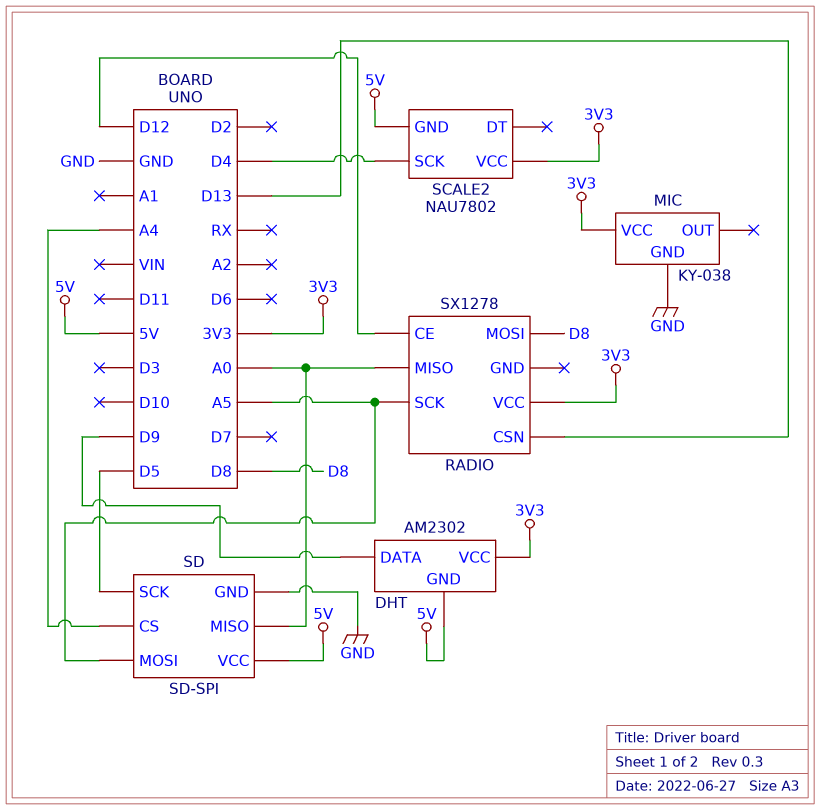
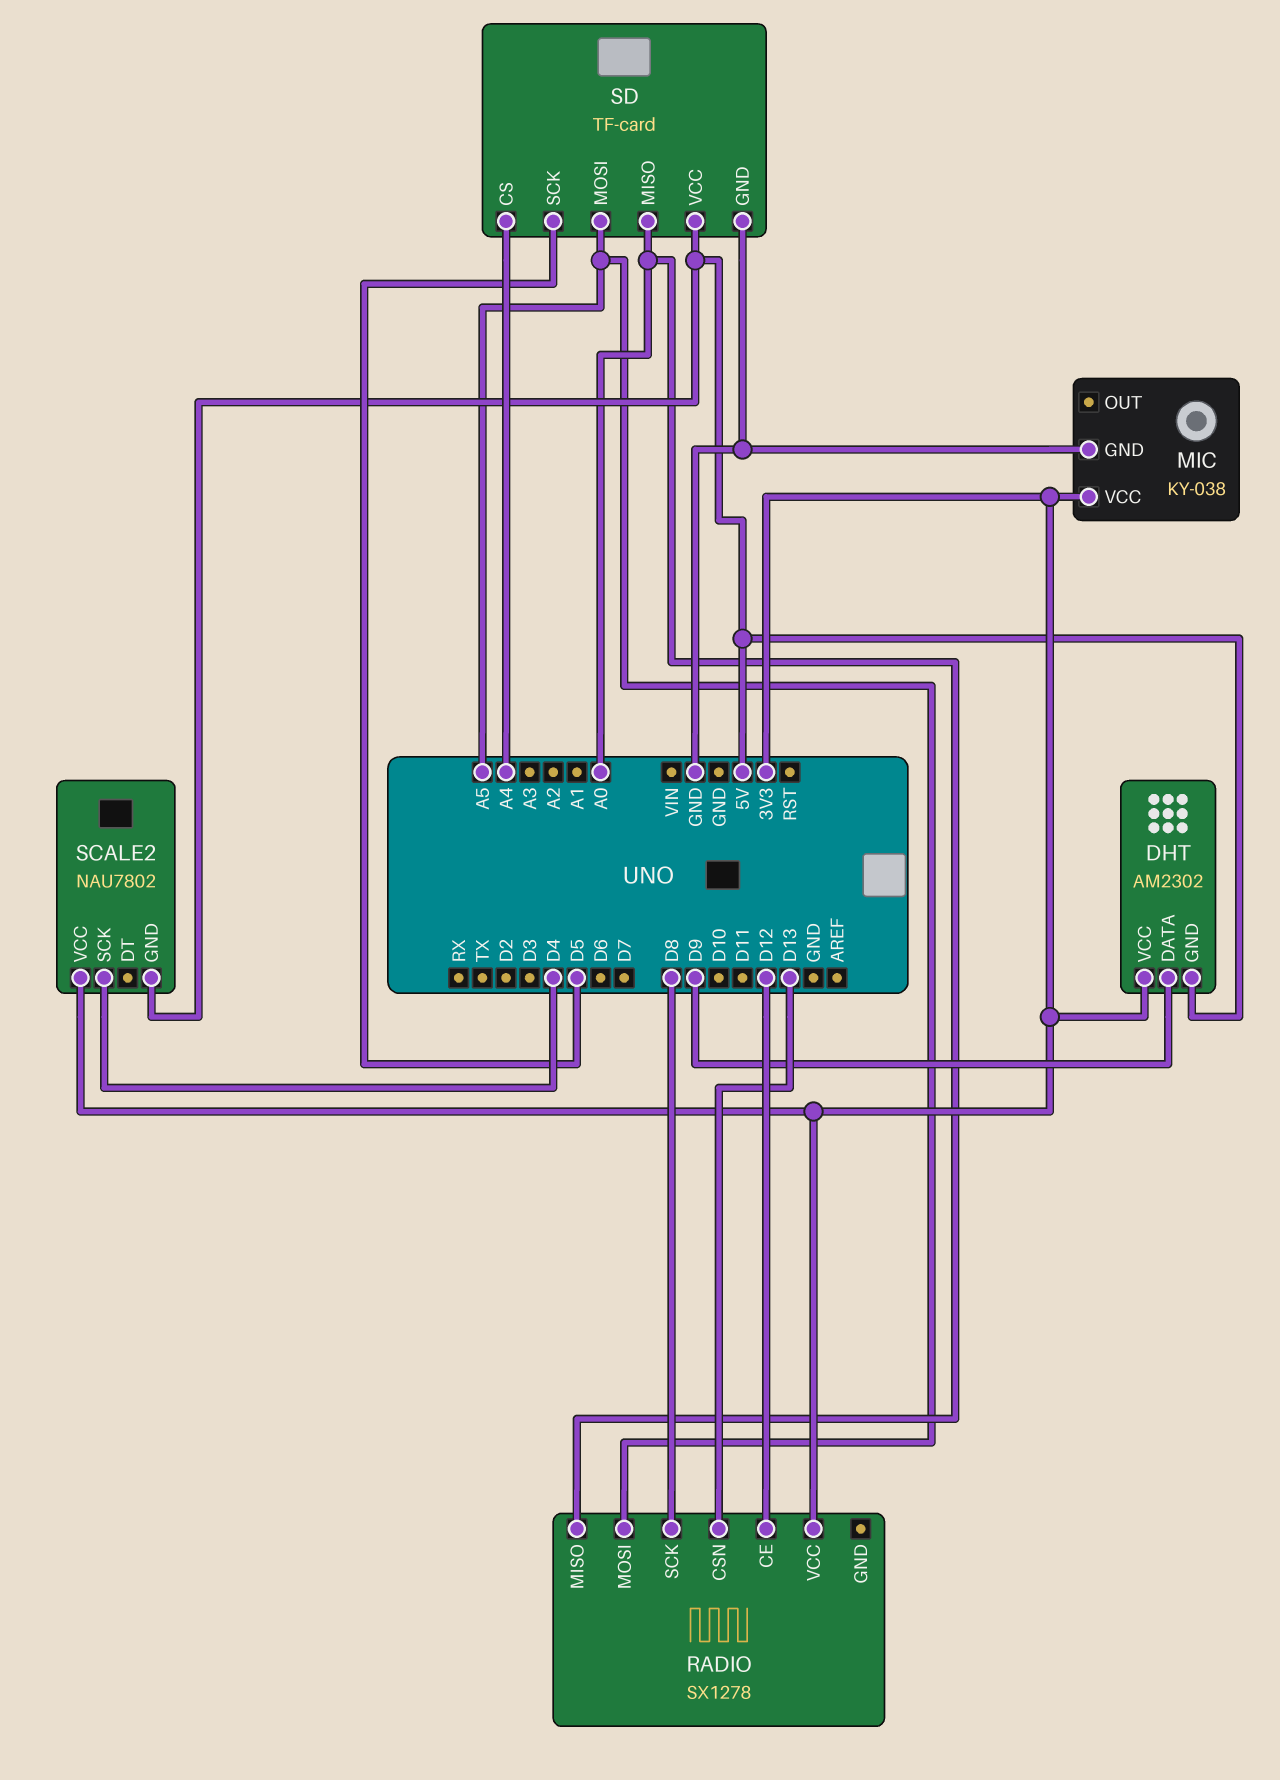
RADIO pin MOSI: D8 -> A5
RADIO pin SCK: A5 -> D8
SD: SD-SPI -> TF-card

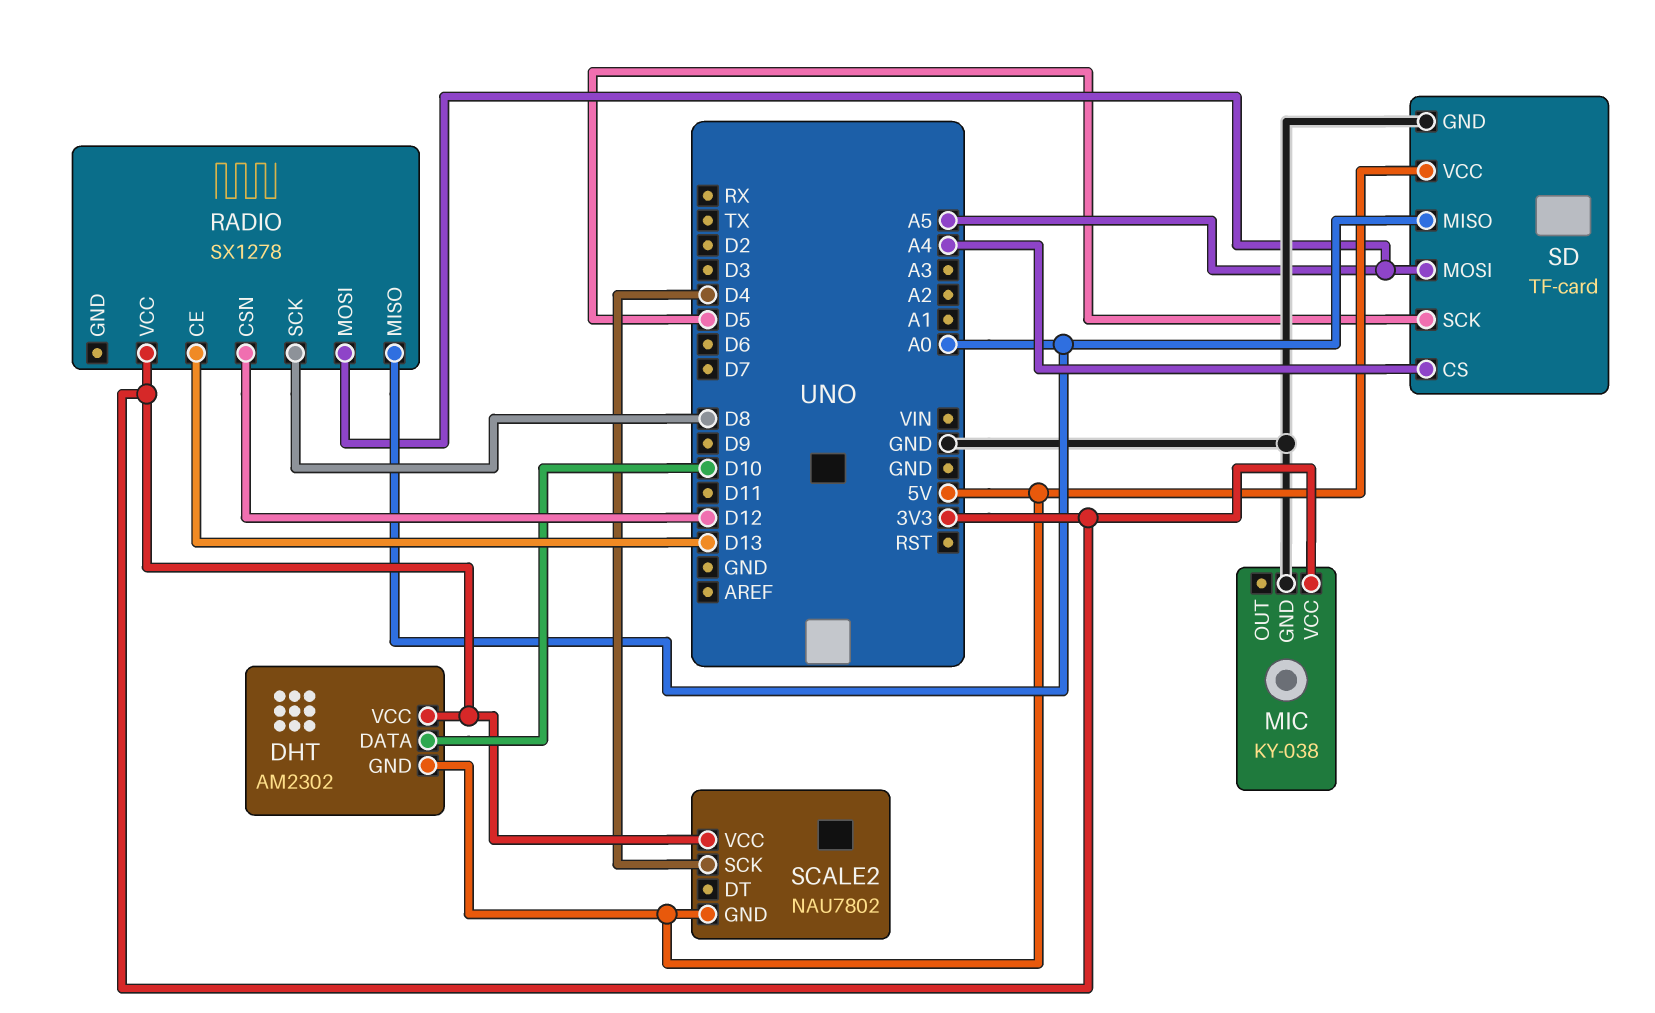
DHT pin DATA: D9 -> D10
RADIO pin CE: D12 -> D13
RADIO pin CSN: D13 -> D12

